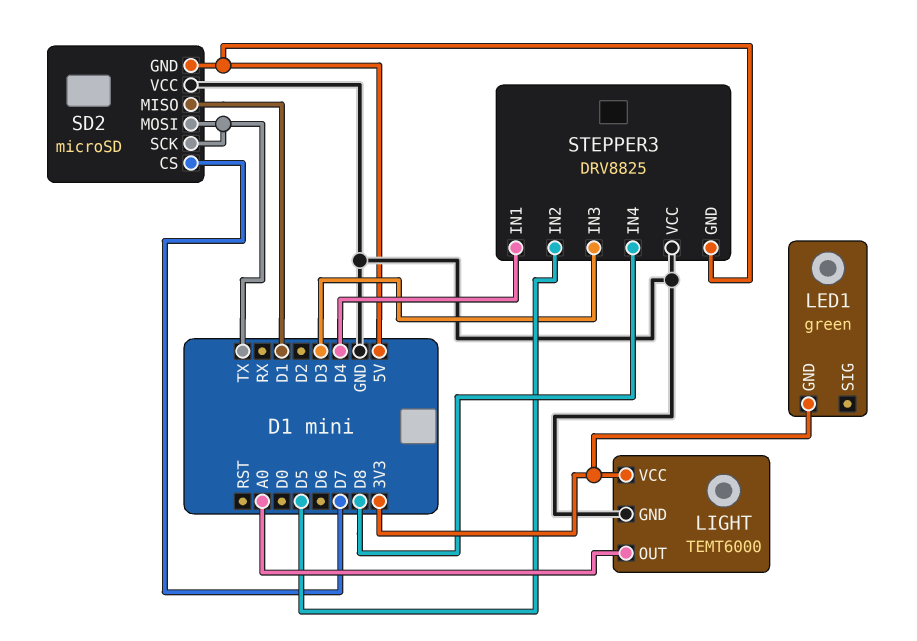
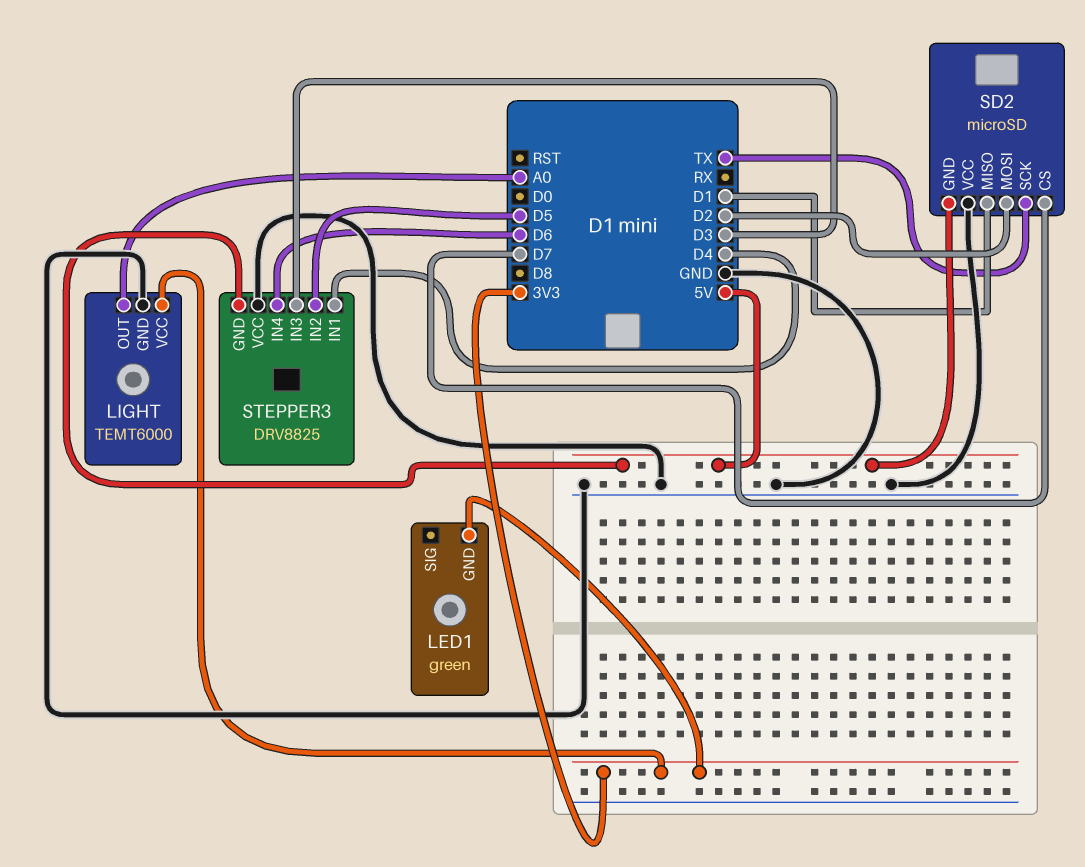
SD2 pin MOSI: TX -> D2
STEPPER3 pin IN4: D8 -> D6

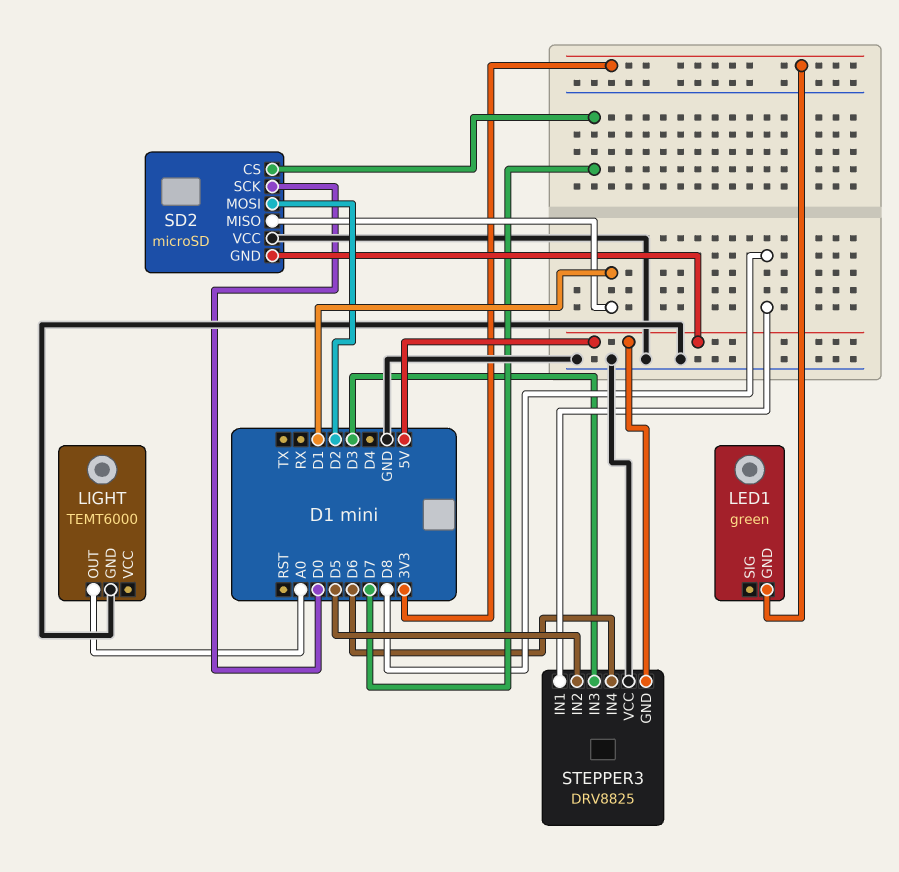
LIGHT pin VCC: 3V3 -> none
SD2 pin SCK: TX -> D0
STEPPER3 pin IN1: D4 -> D8

